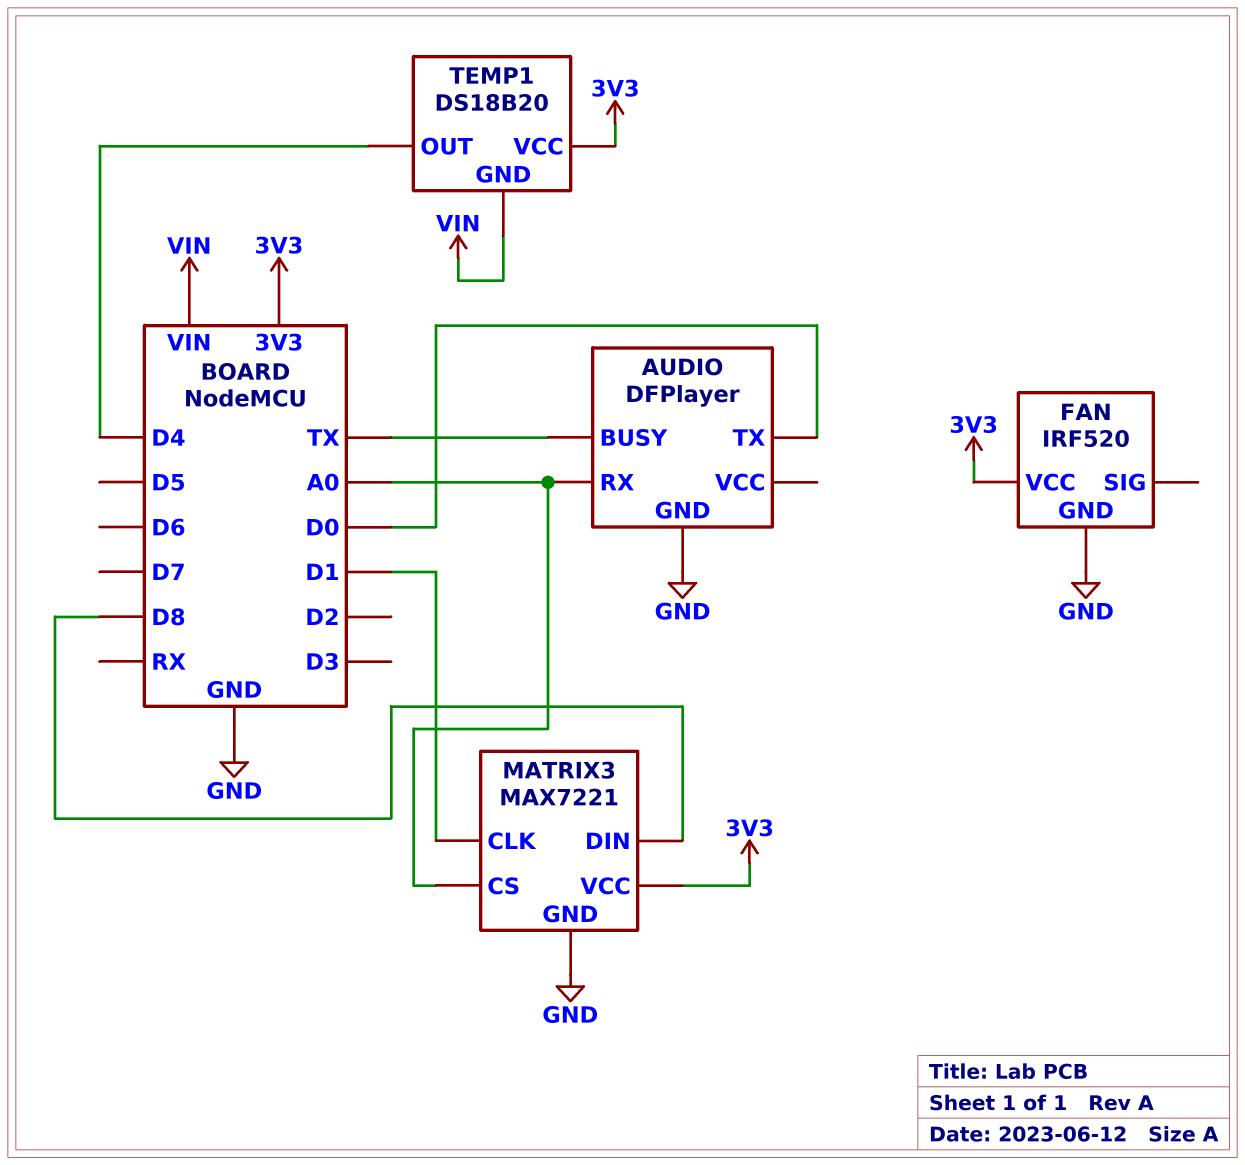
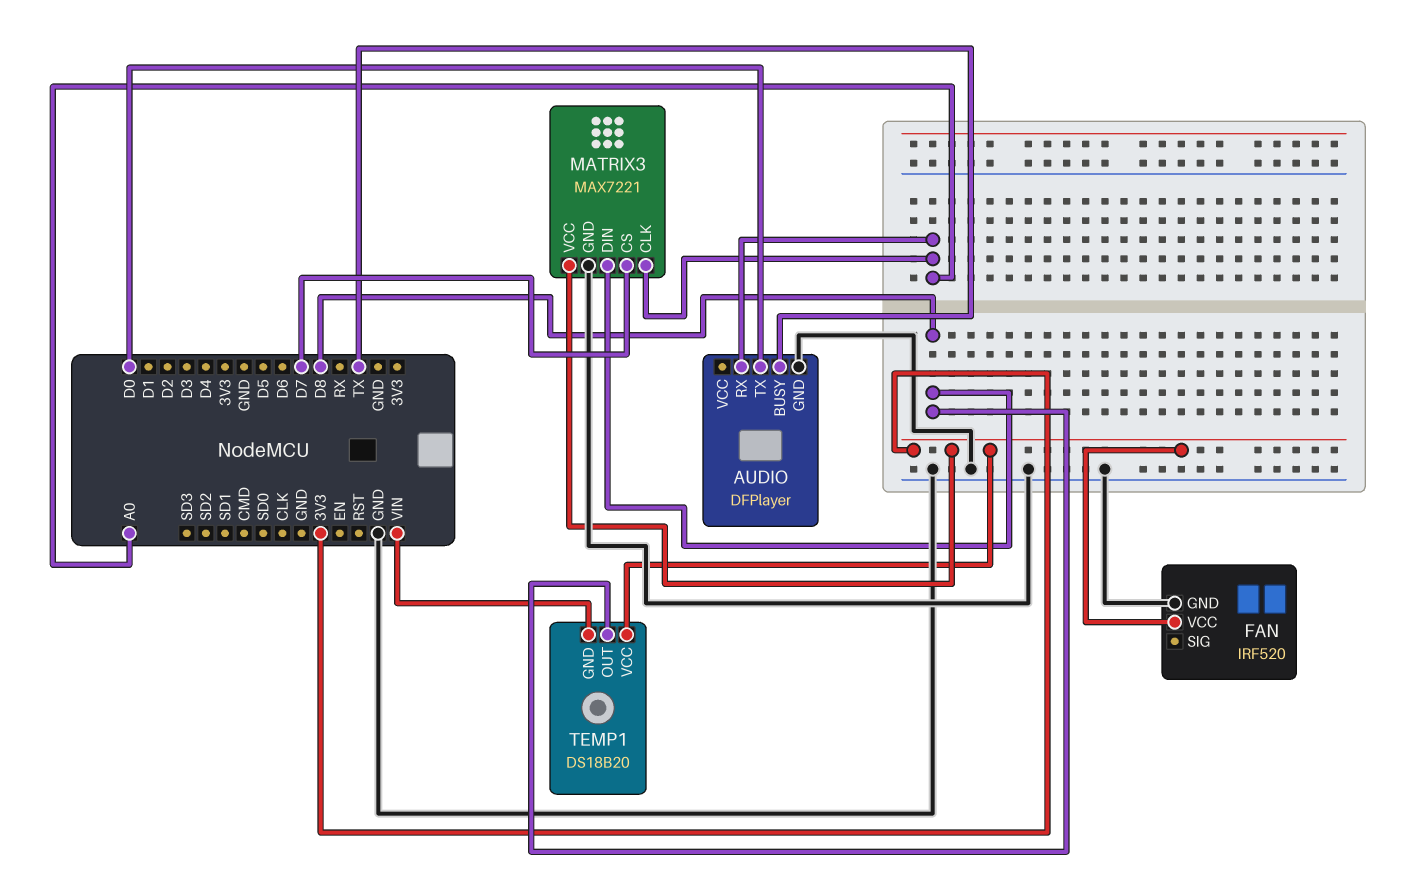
MATRIX3 pin CLK: D1 -> A0
MATRIX3 pin CS: A0 -> D7
TEMP1 pin OUT: D4 -> D8

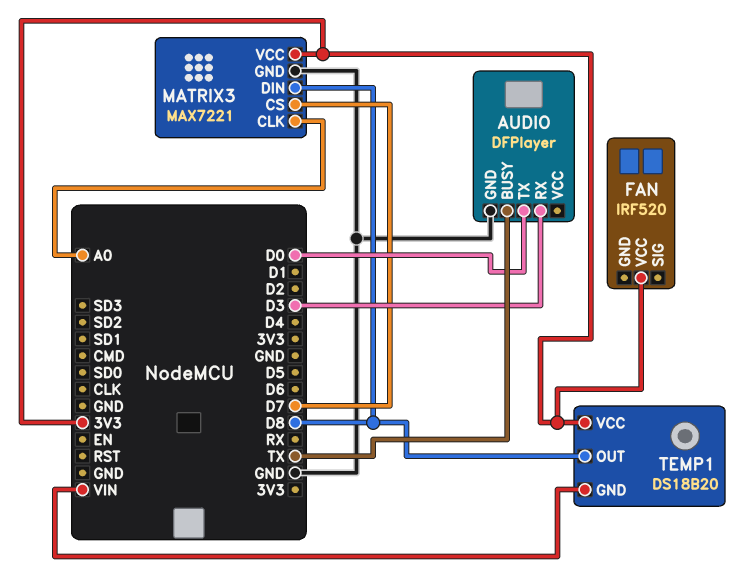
AUDIO pin RX: A0 -> D3
FAN pin GND: GND -> none

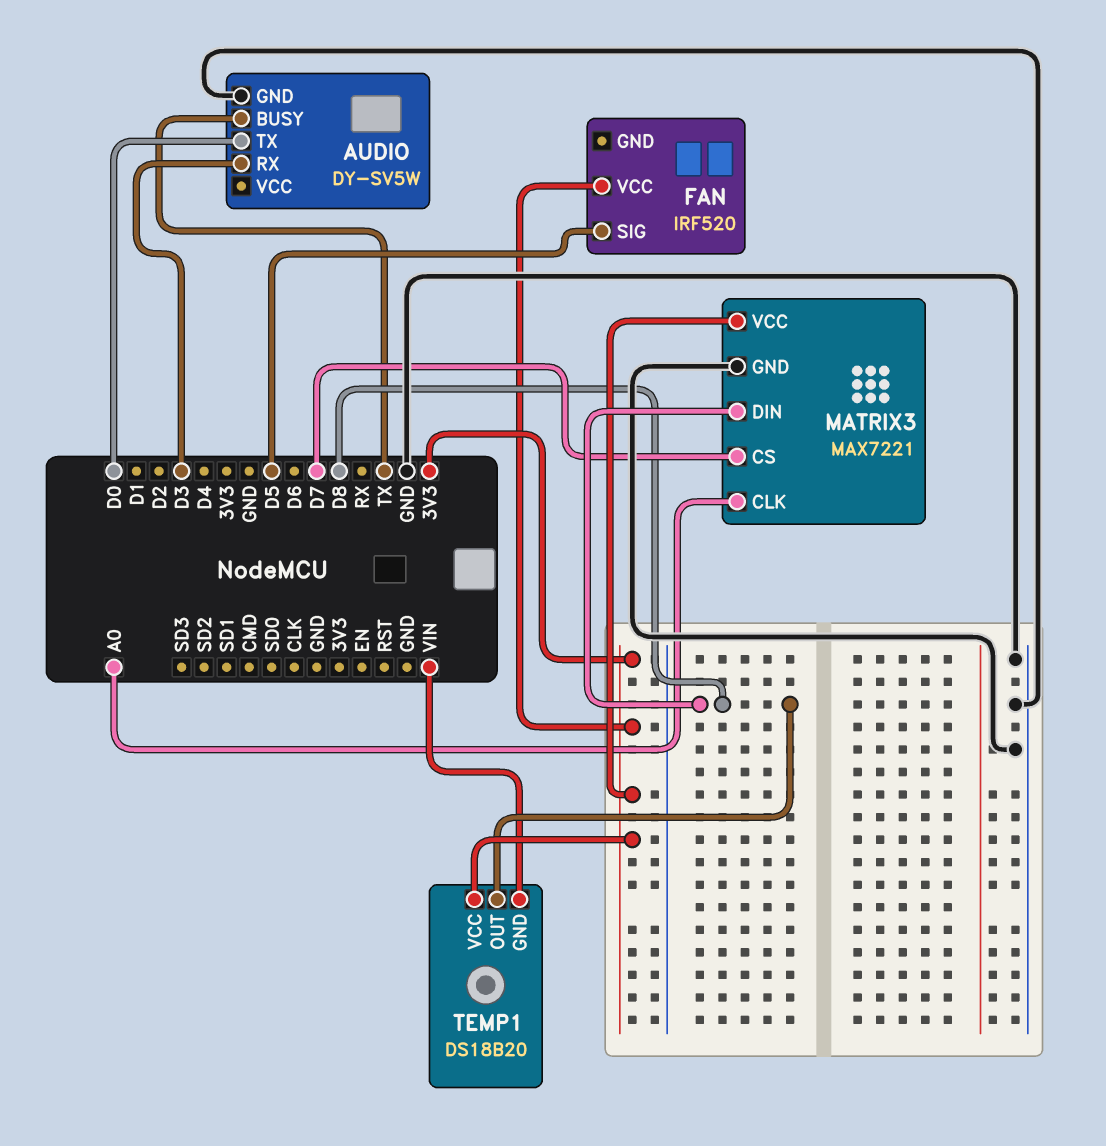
AUDIO: DFPlayer -> DY-SV5W
FAN pin SIG: none -> D5

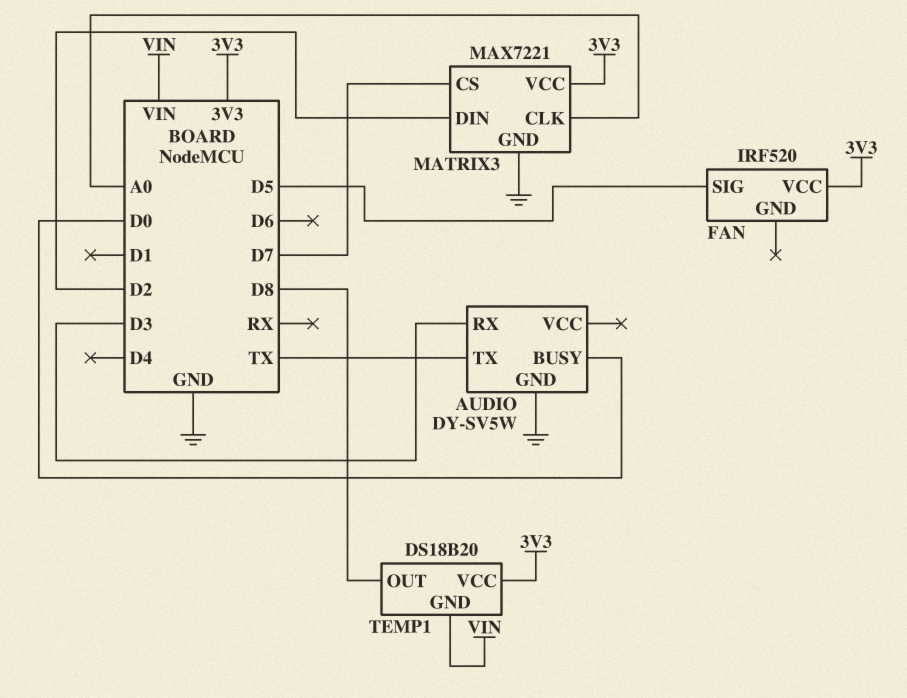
AUDIO pin BUSY: TX -> D0
AUDIO pin TX: D0 -> TX
MATRIX3 pin DIN: D8 -> D2

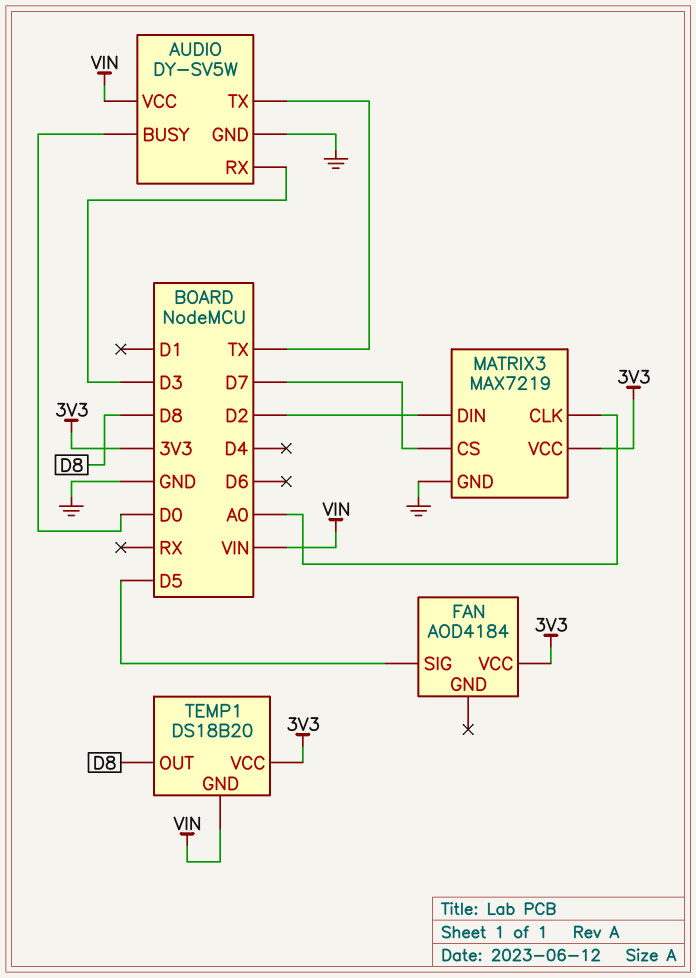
AUDIO pin VCC: none -> VIN
FAN: IRF520 -> AOD4184
MATRIX3: MAX7221 -> MAX7219

